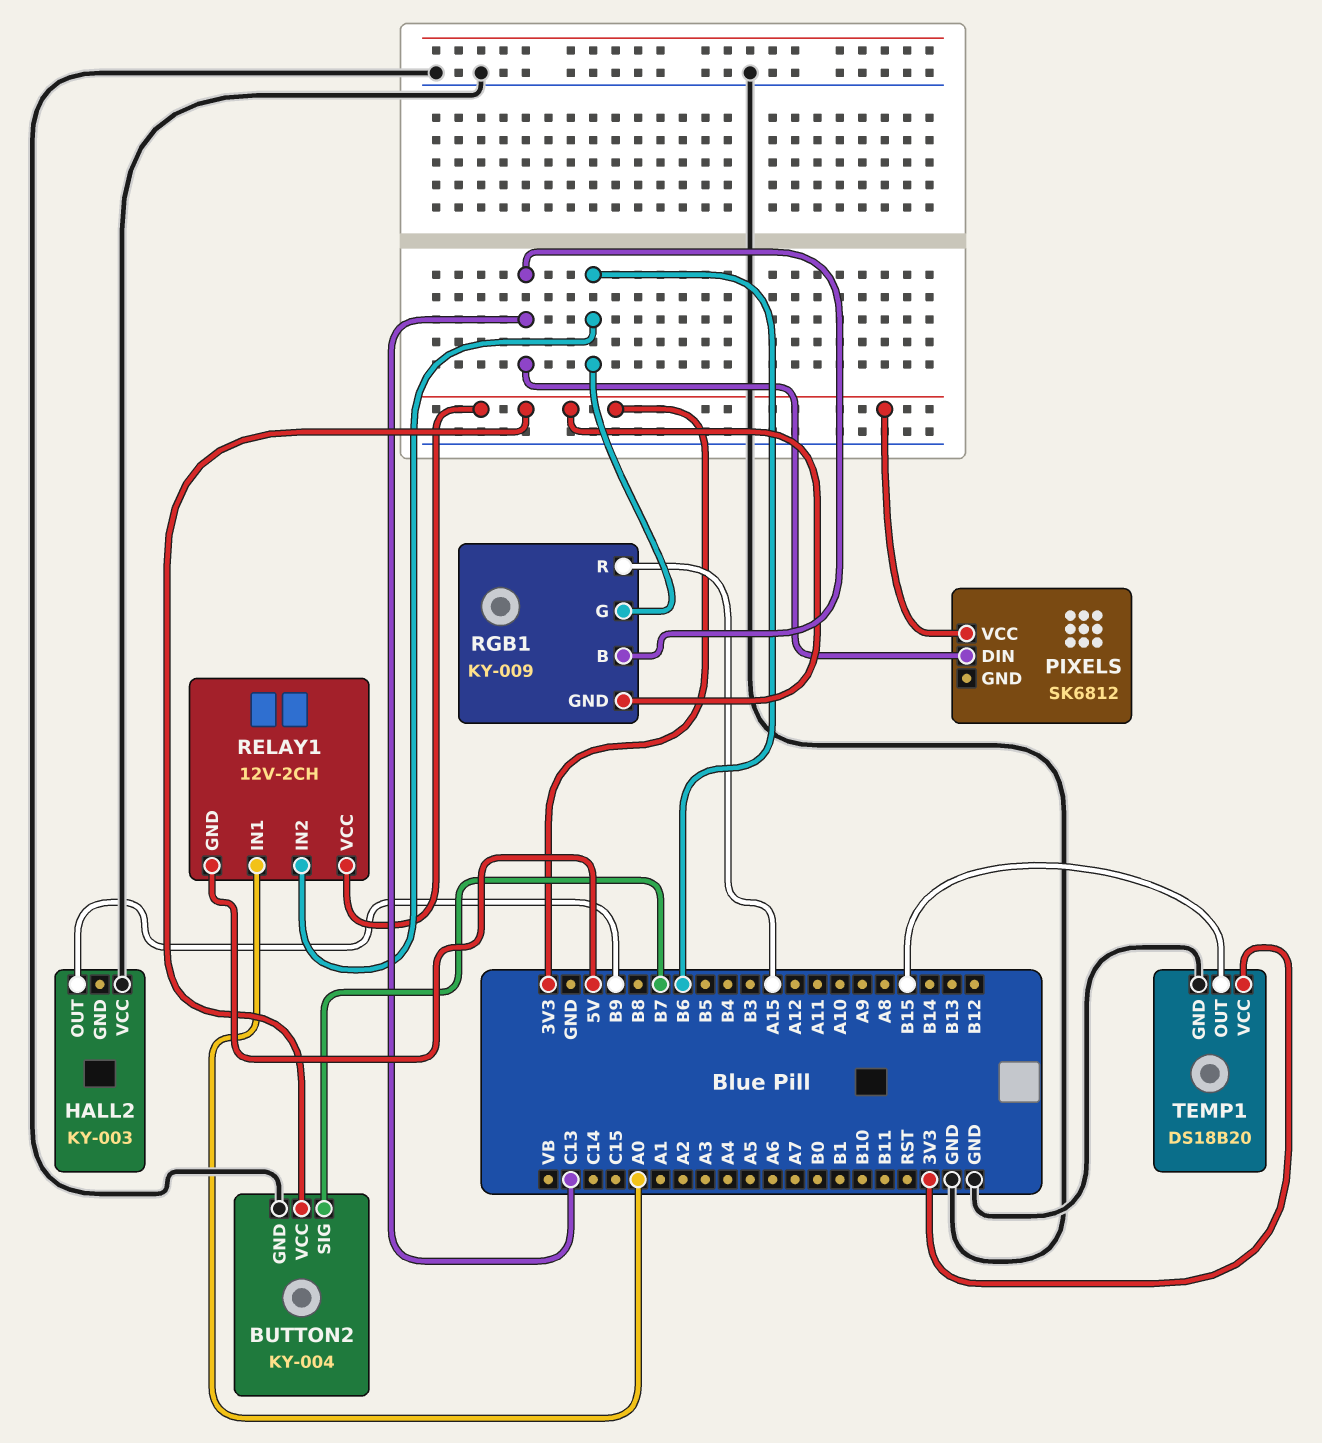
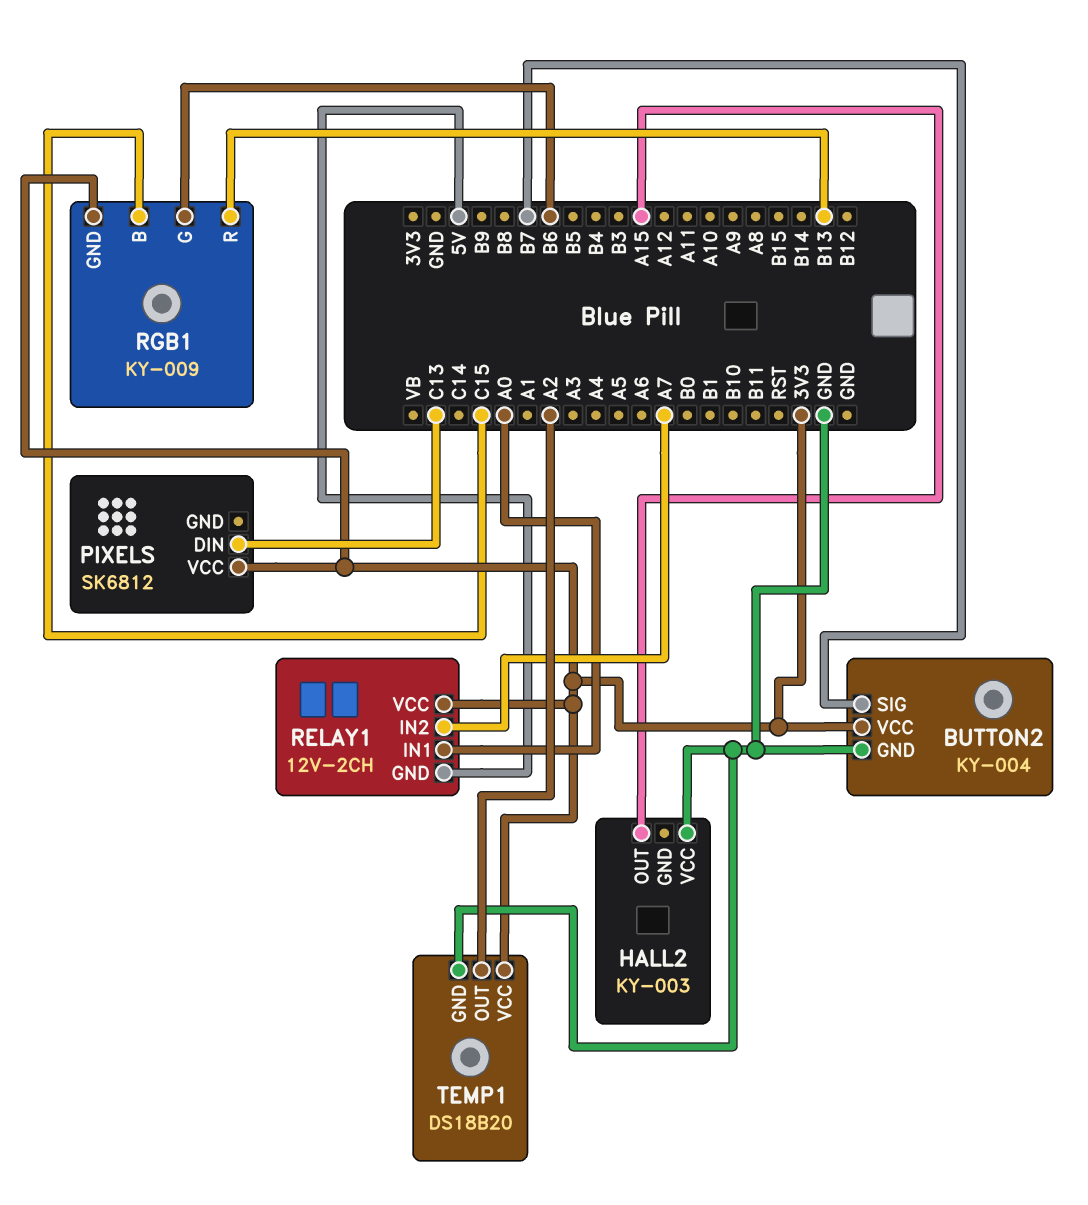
HALL2 pin OUT: B9 -> A15
RELAY1 pin IN2: B6 -> A7
RGB1 pin B: C13 -> C15
RGB1 pin R: A15 -> B13
TEMP1 pin OUT: B15 -> A2

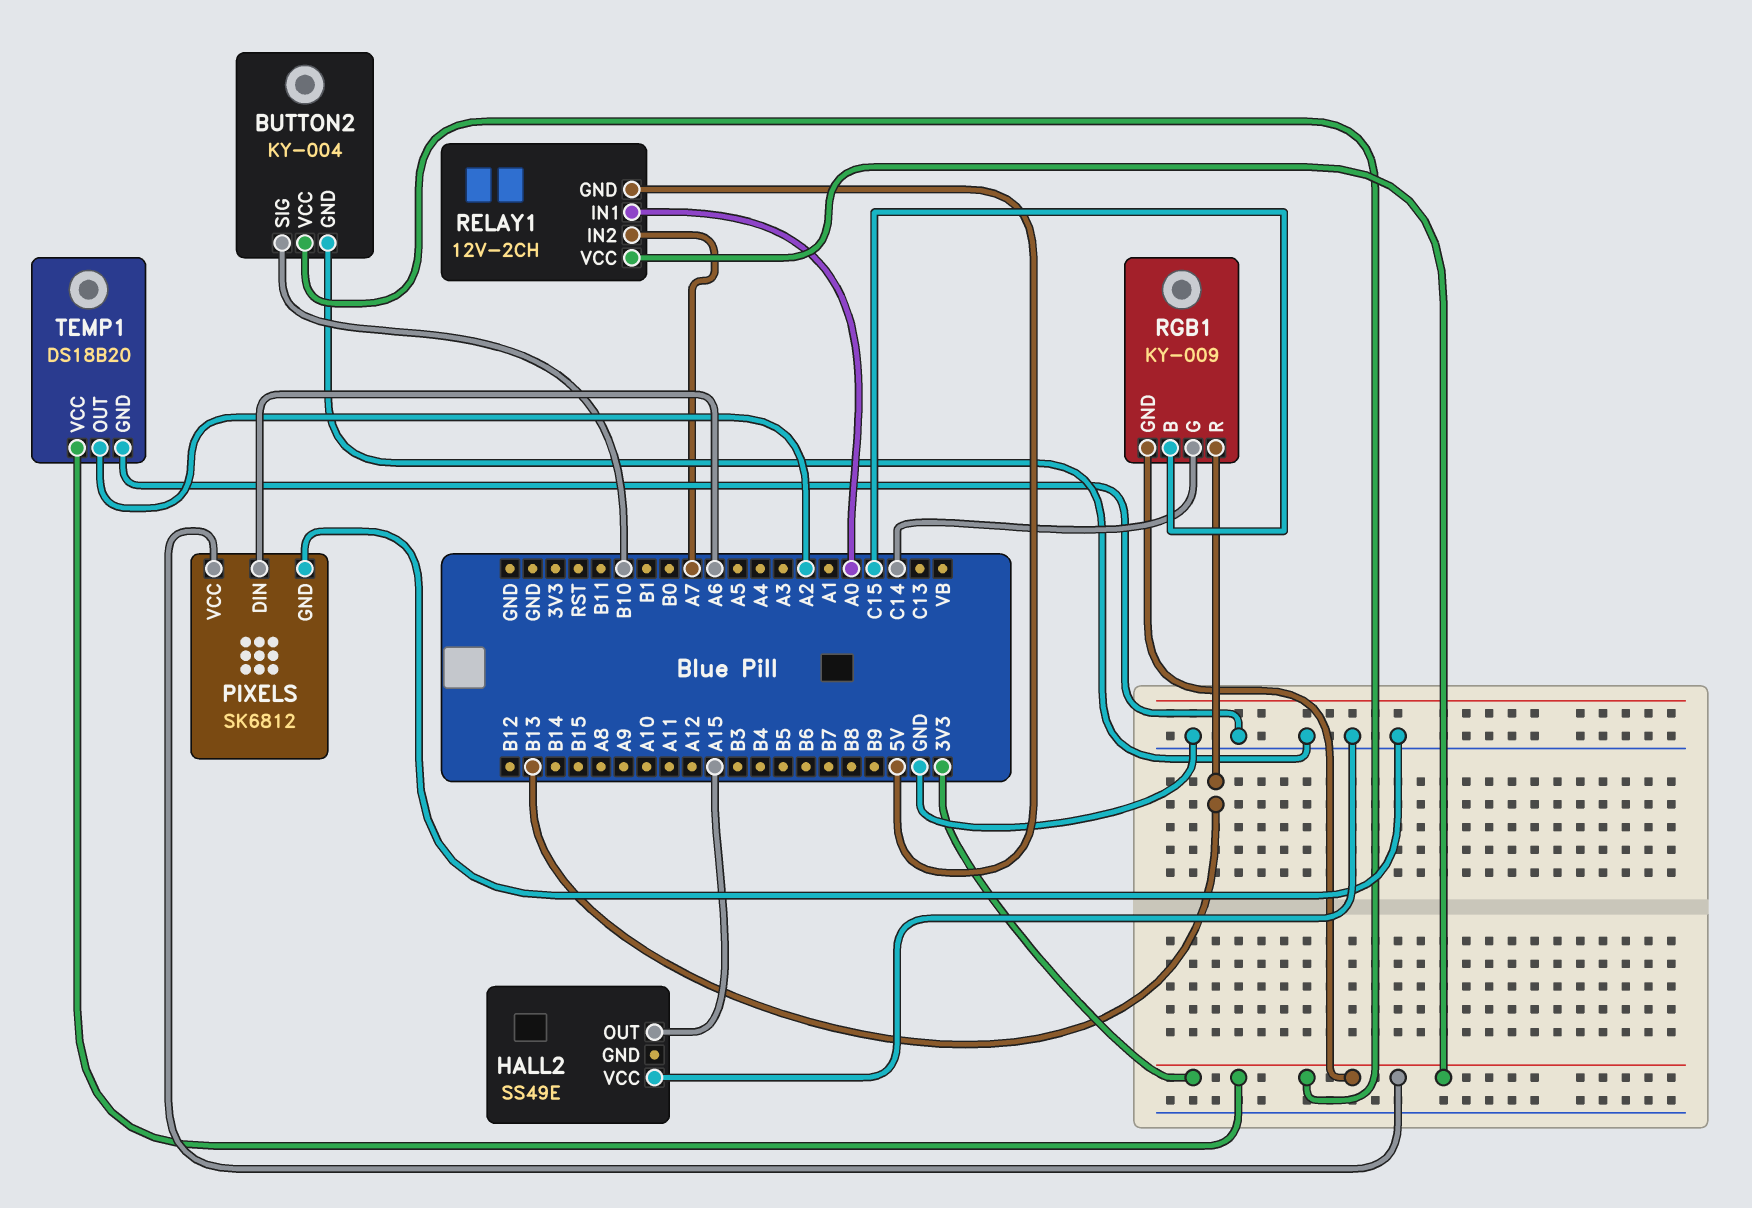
BUTTON2 pin SIG: B7 -> B10
HALL2: KY-003 -> SS49E
PIXELS pin DIN: C13 -> A6
PIXELS pin GND: none -> GND
RGB1 pin G: B6 -> C14

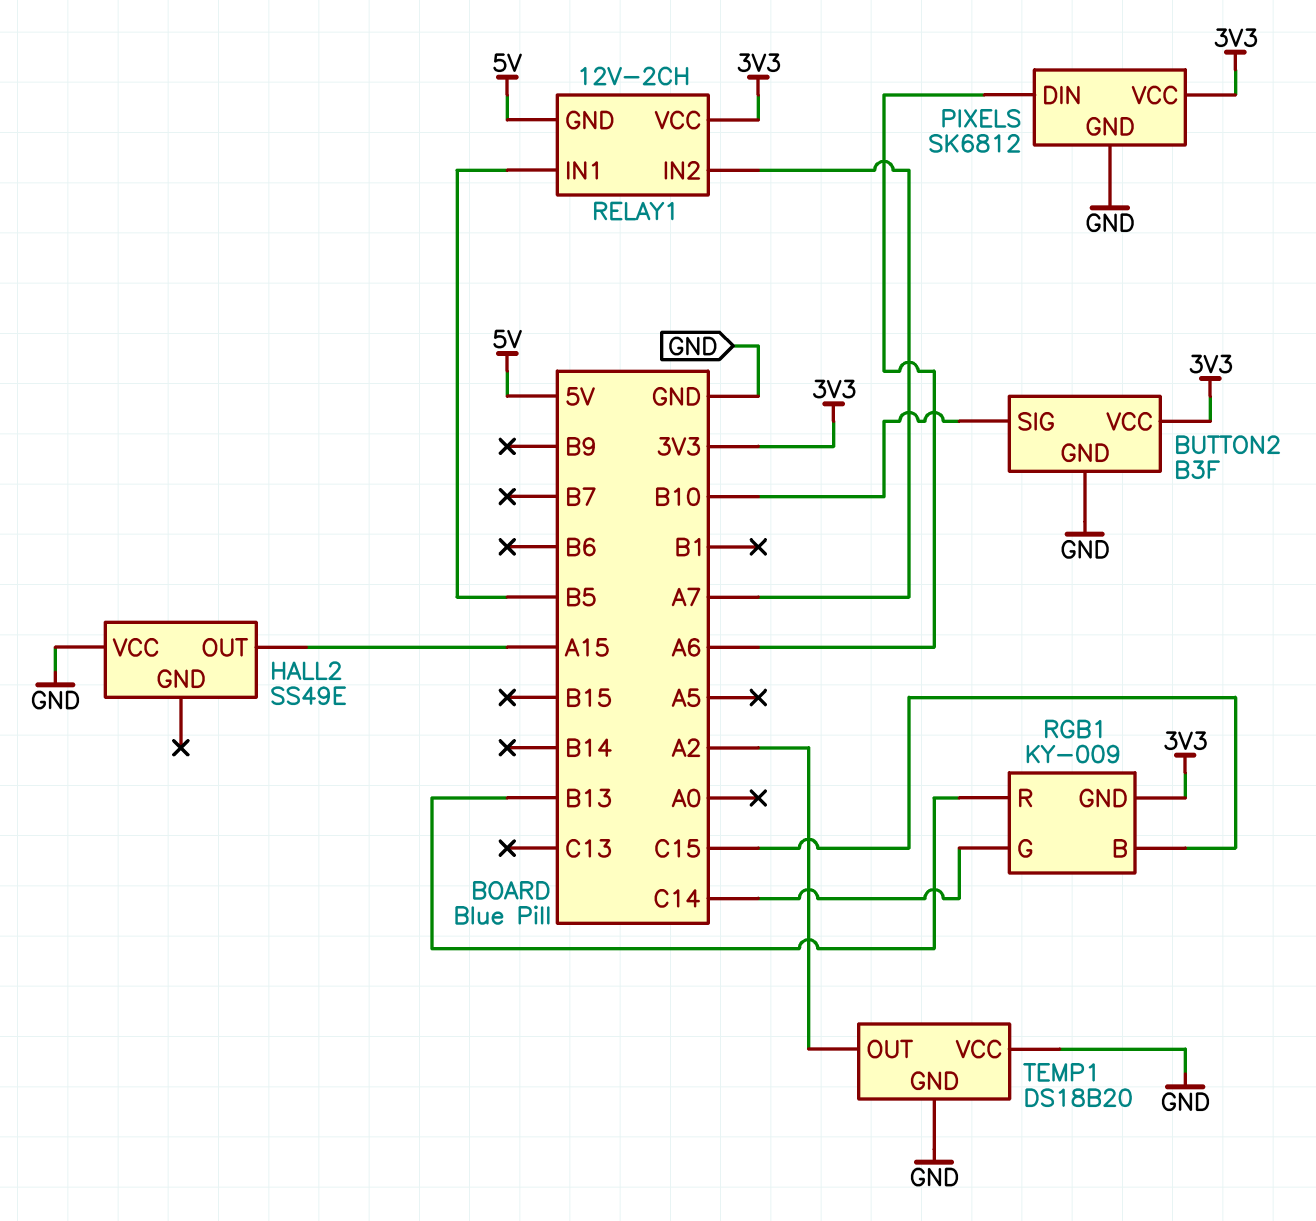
BUTTON2: KY-004 -> B3F
RELAY1 pin IN1: A0 -> B5
TEMP1 pin VCC: 3V3 -> GND

